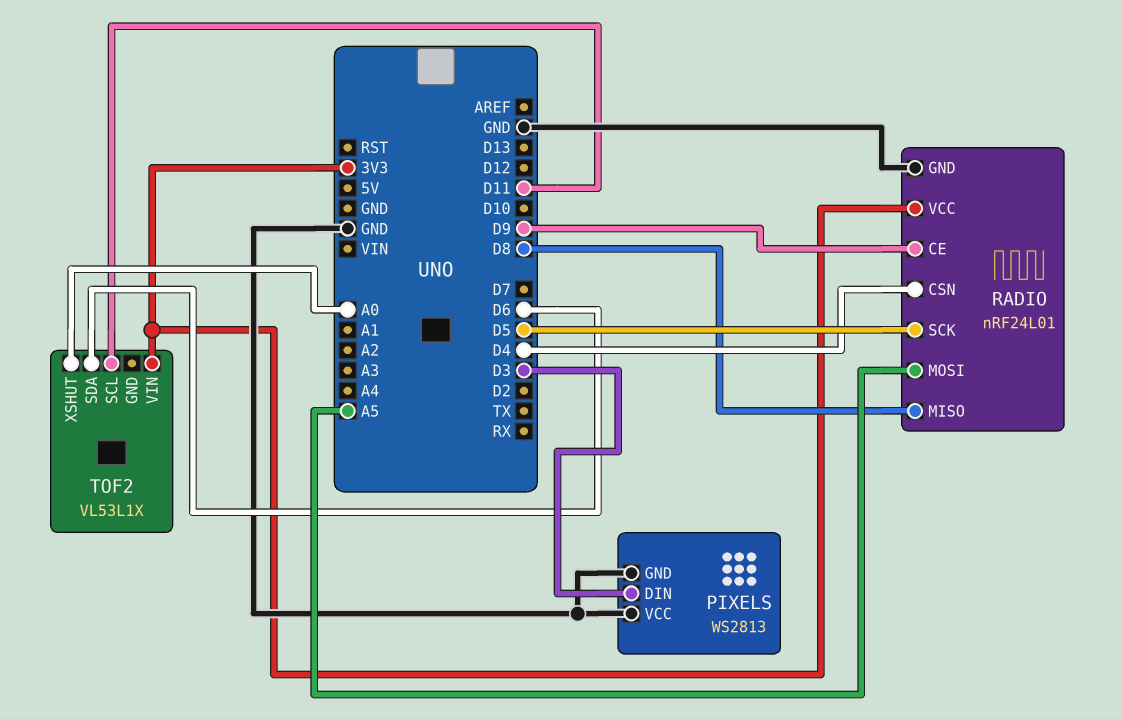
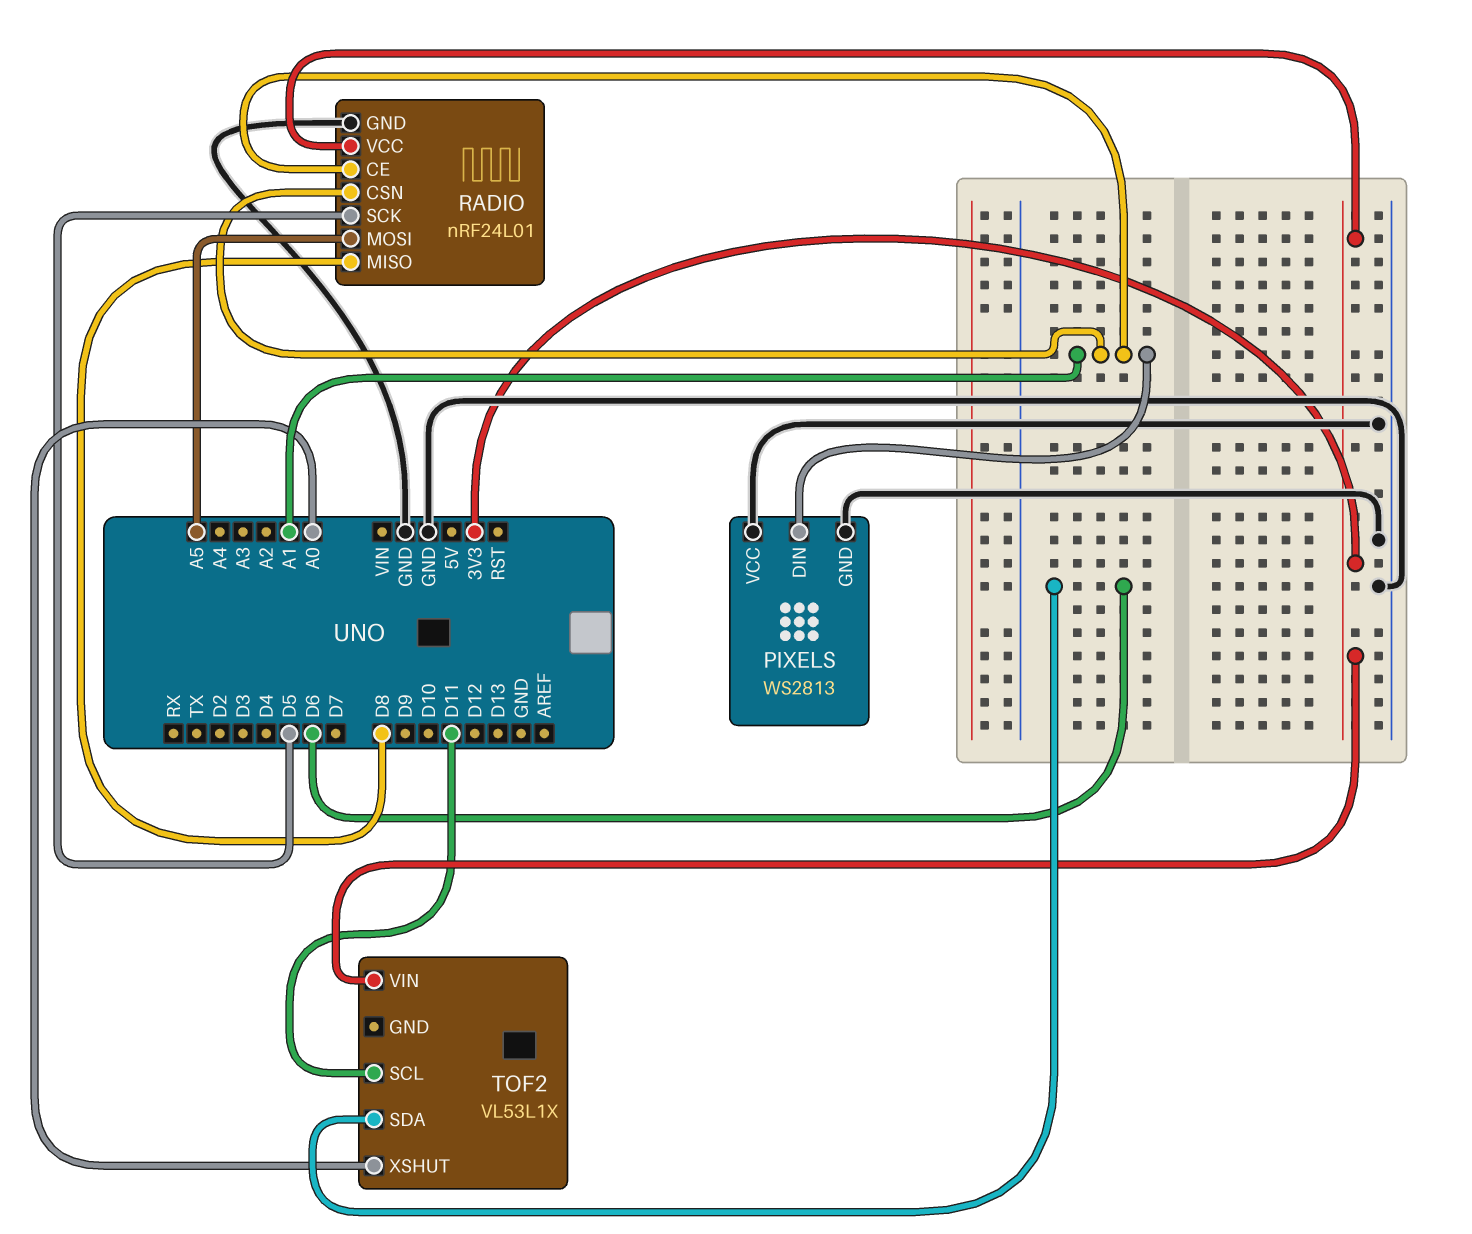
PIXELS pin DIN: D3 -> A1
RADIO pin CE: D9 -> A1
RADIO pin CSN: D4 -> A1

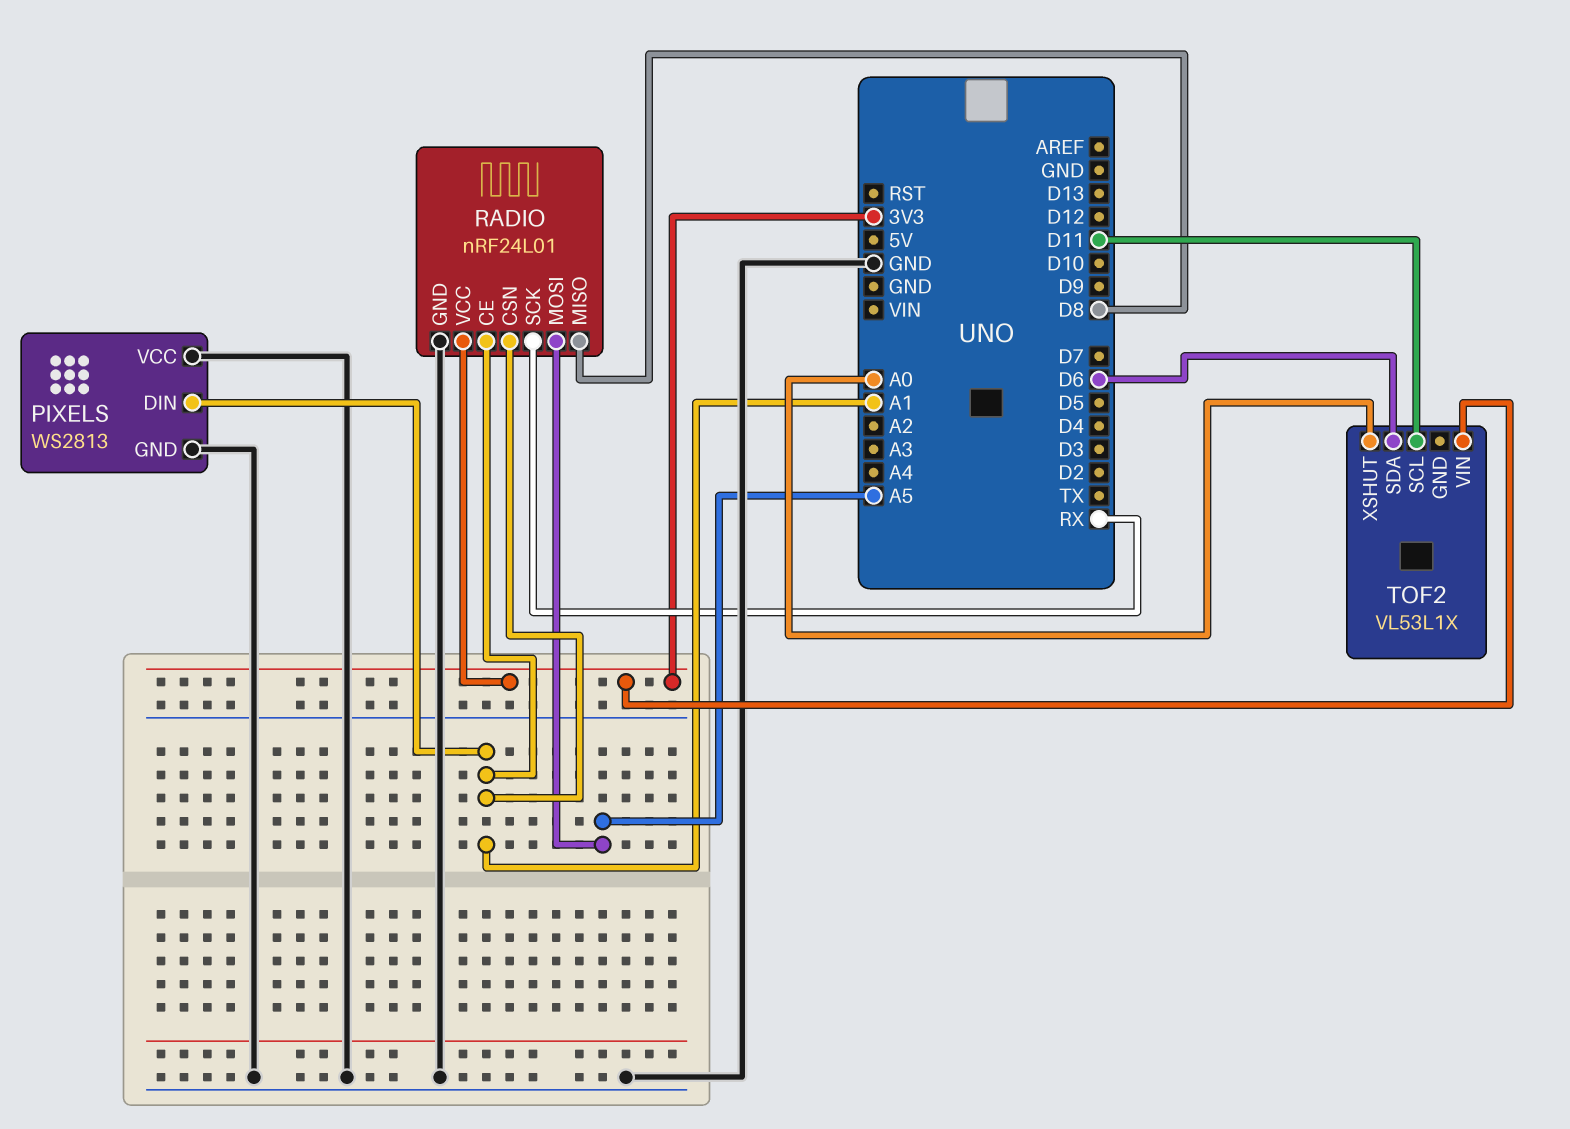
RADIO pin SCK: D5 -> RX

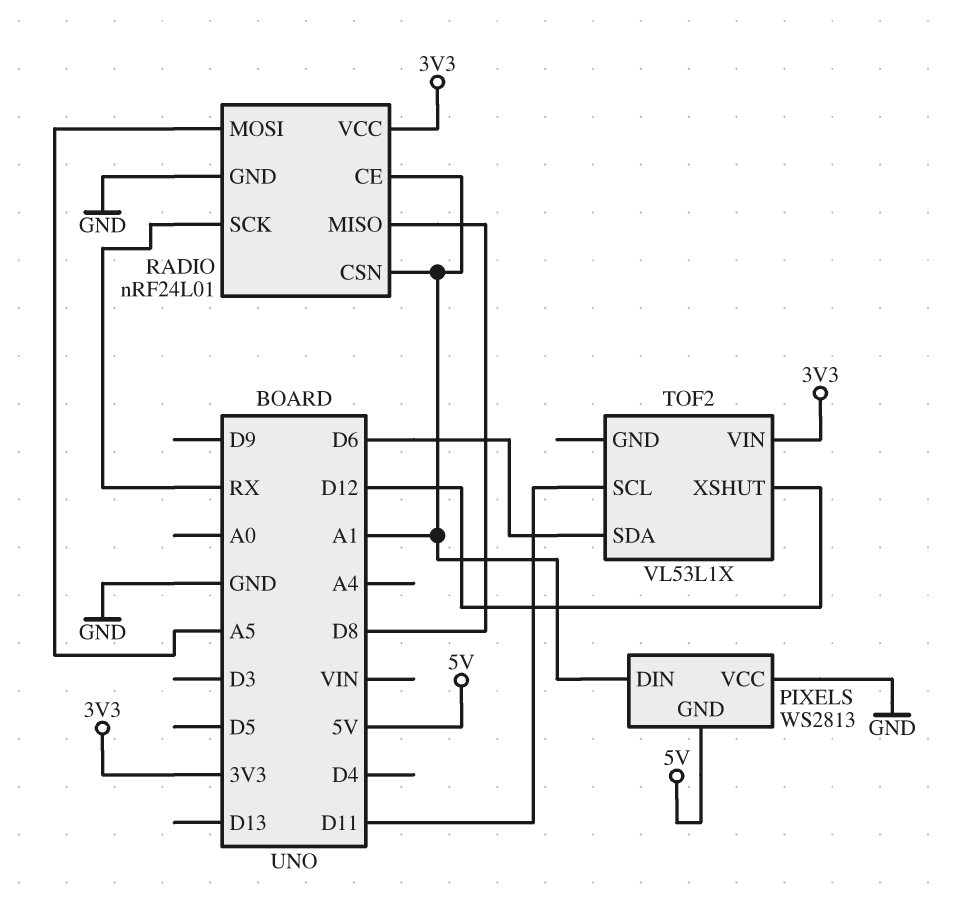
PIXELS pin GND: GND -> 5V
TOF2 pin XSHUT: A0 -> D12

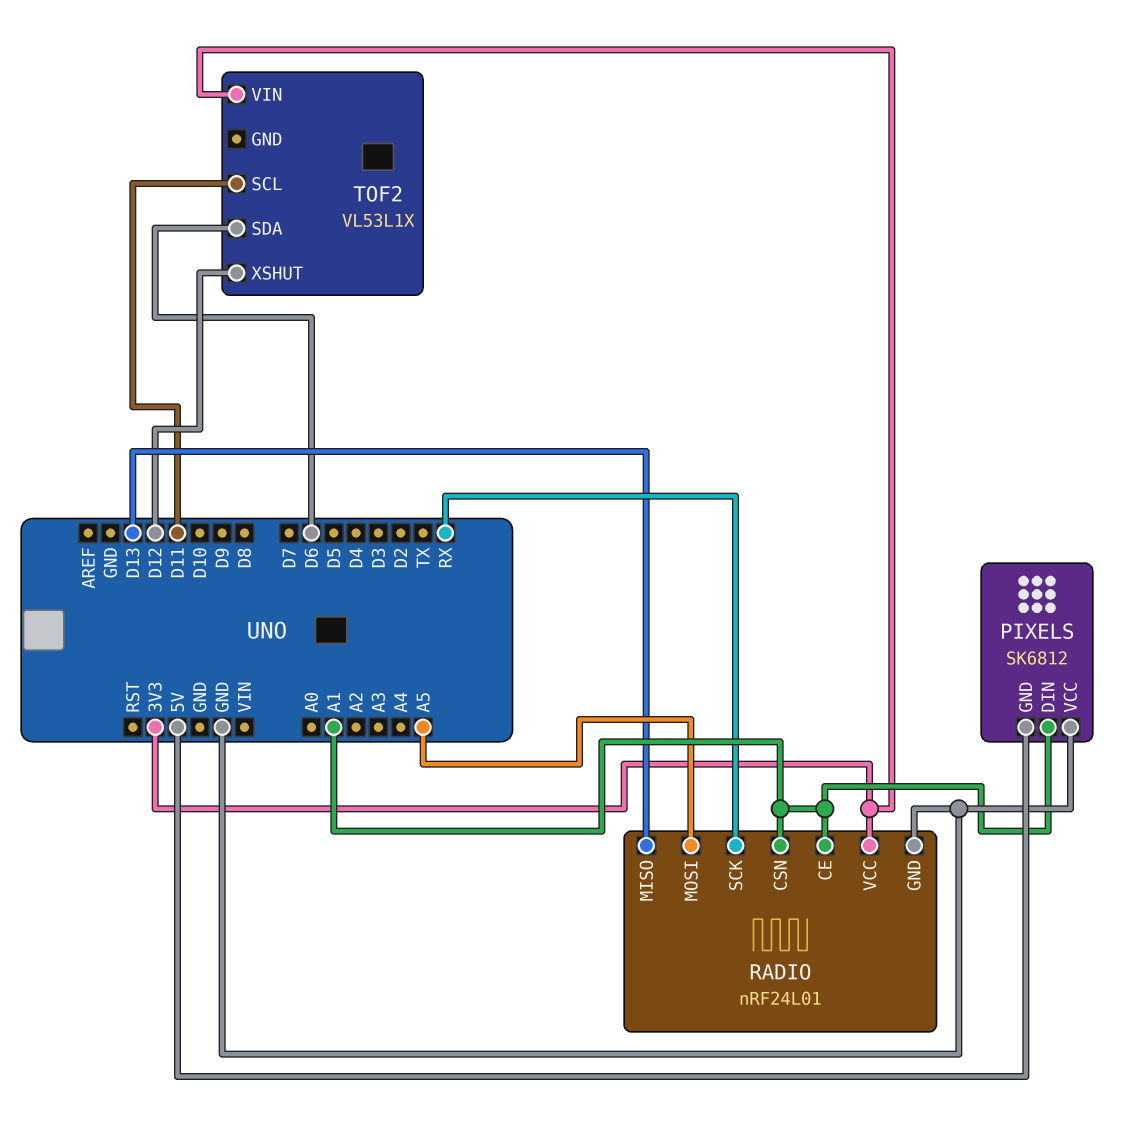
PIXELS: WS2813 -> SK6812
RADIO pin MISO: D8 -> D13

